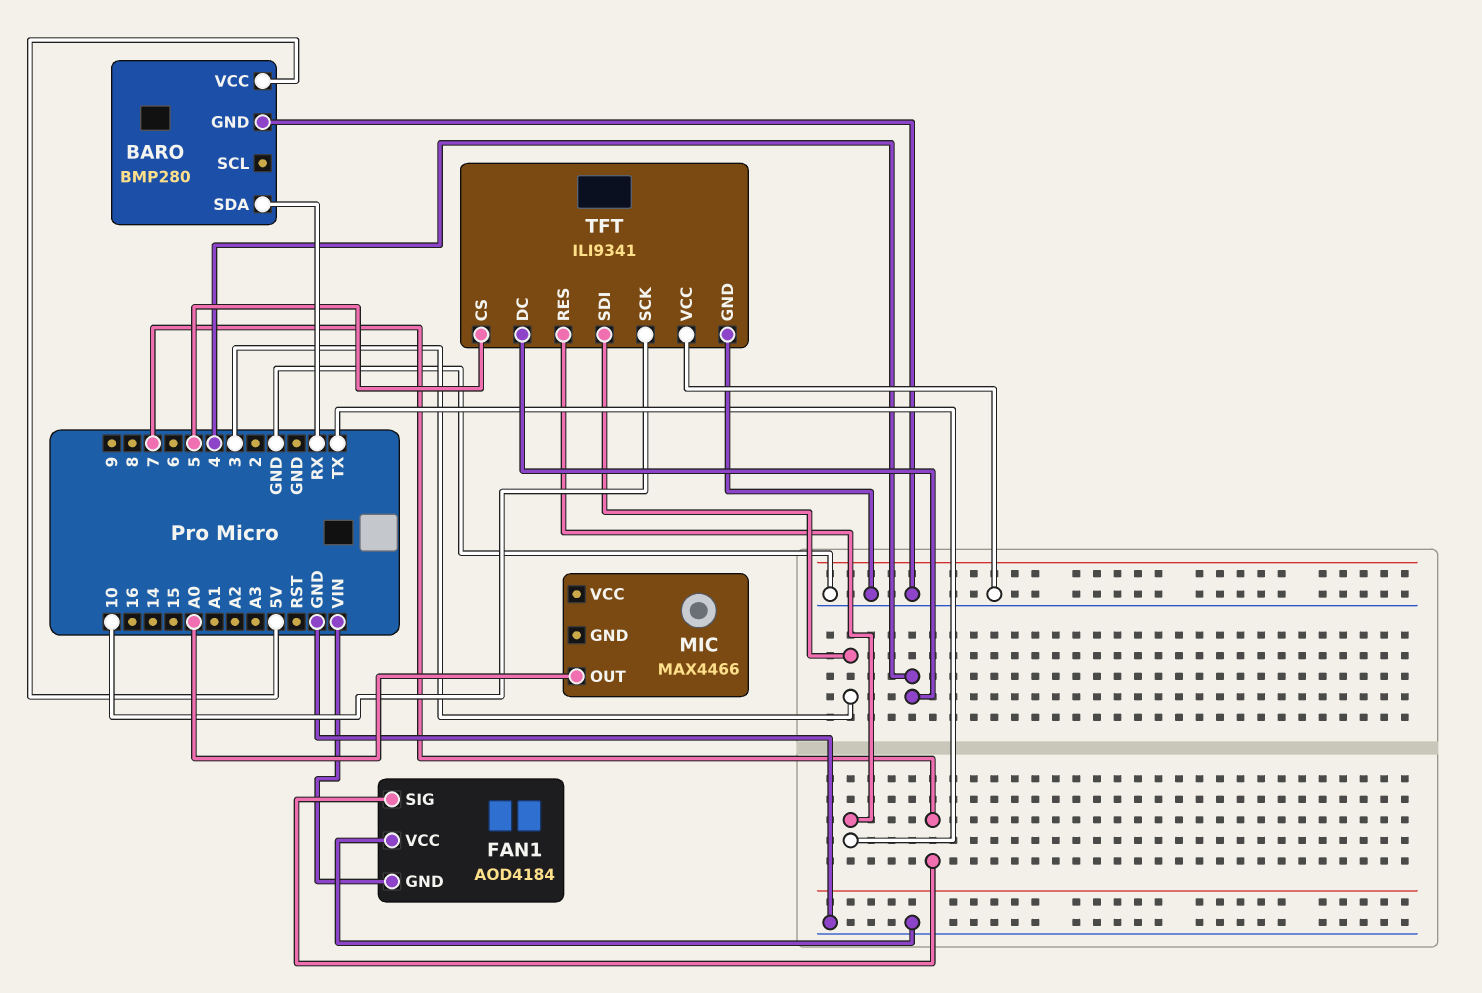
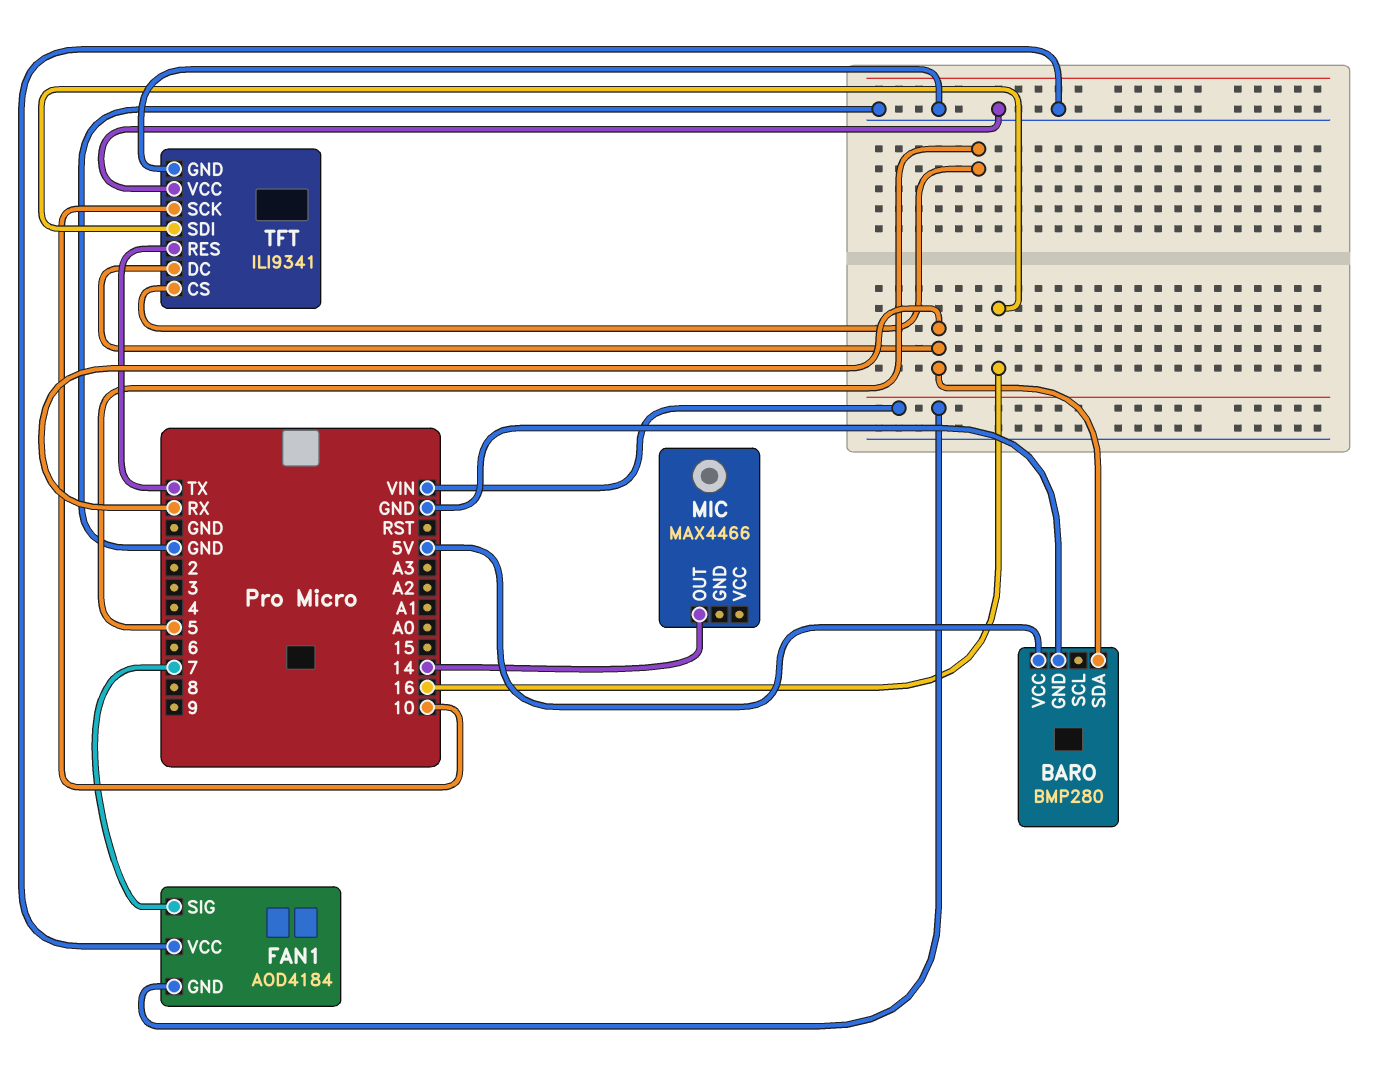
MIC pin OUT: A0 -> 14
TFT pin DC: 4 -> RX
TFT pin SDI: 3 -> 16

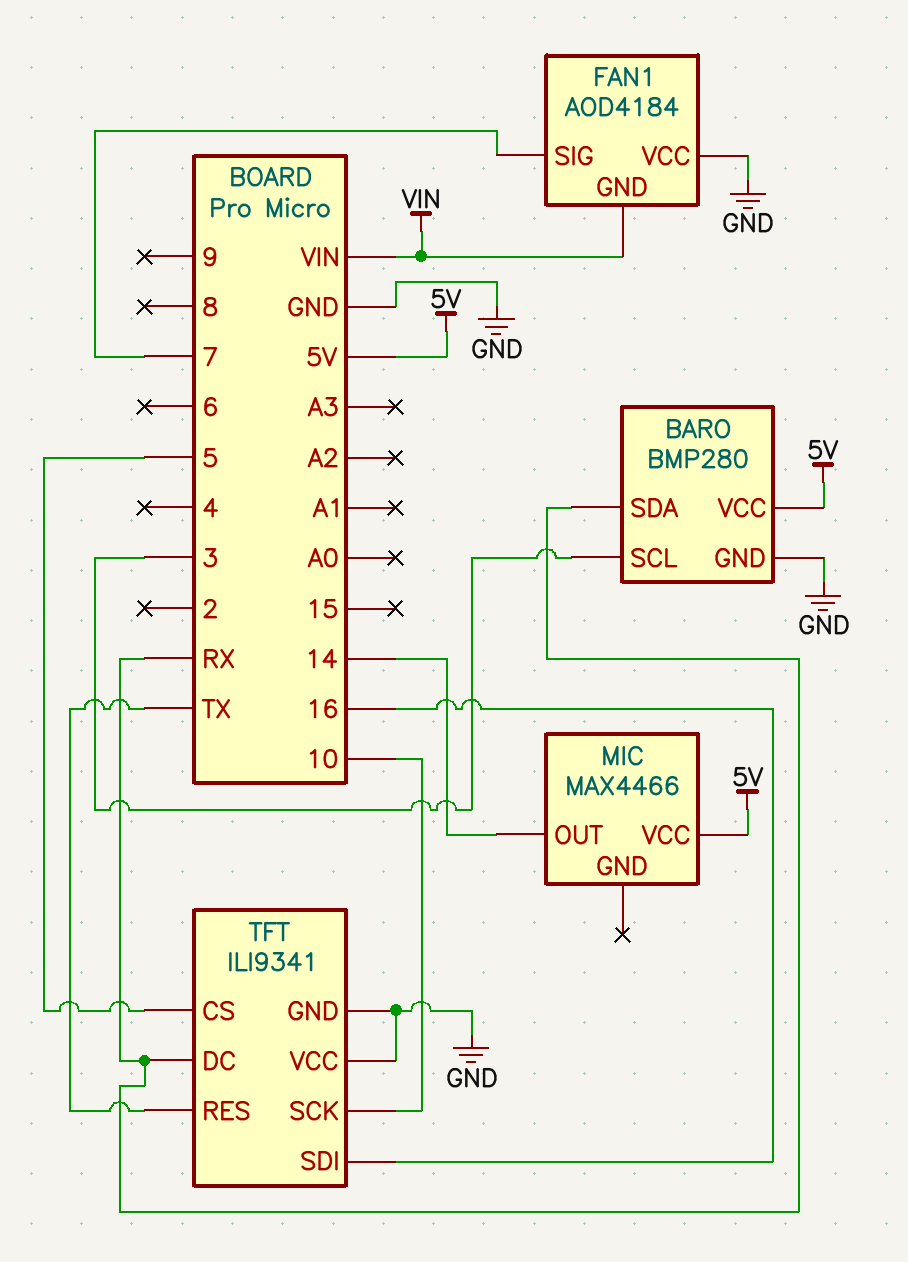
BARO pin SCL: none -> 3
MIC pin VCC: none -> 5V

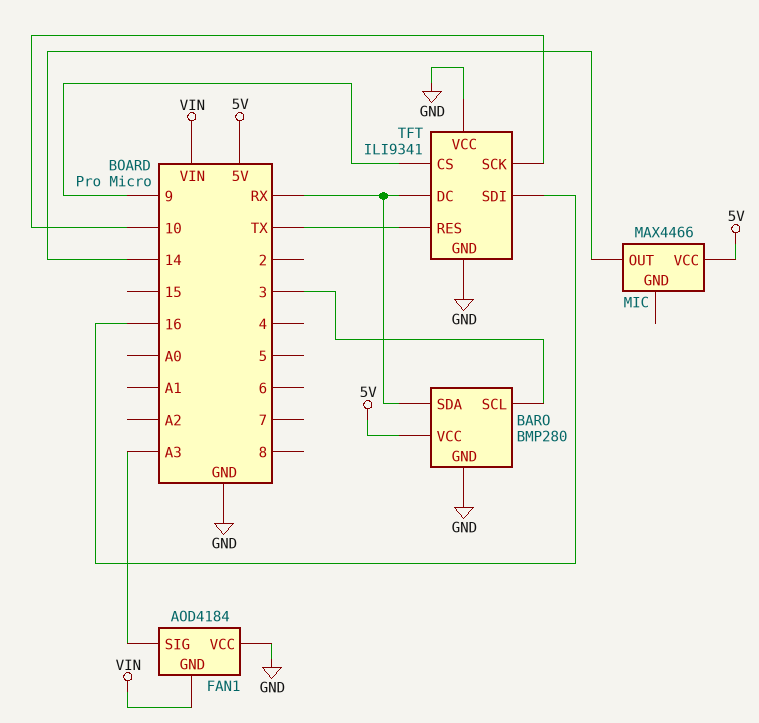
FAN1 pin SIG: 7 -> A3
TFT pin CS: 5 -> 9

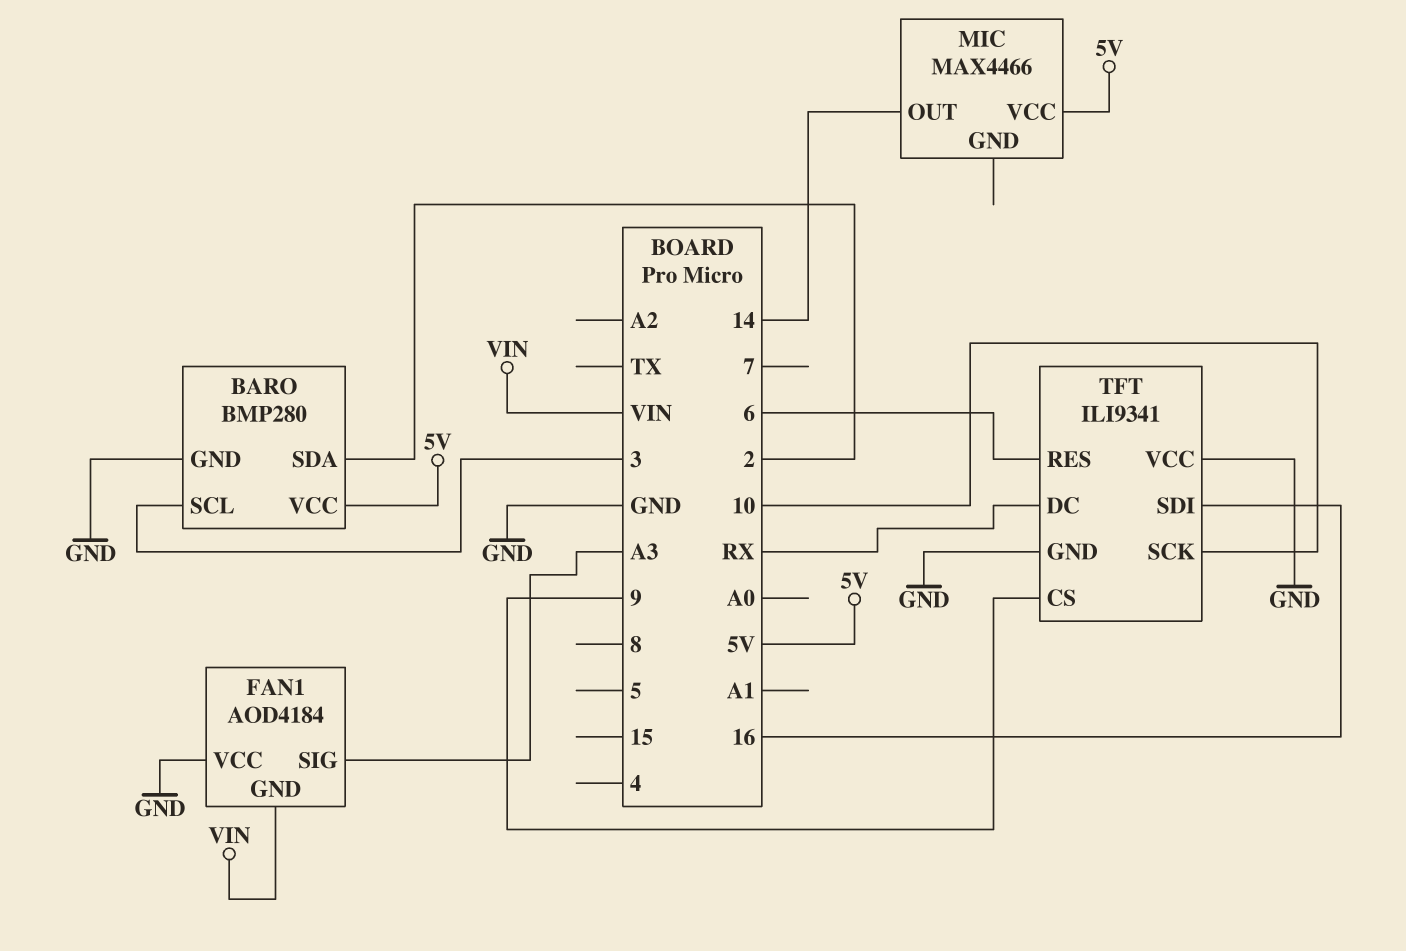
BARO pin SDA: RX -> 2
TFT pin RES: TX -> 6

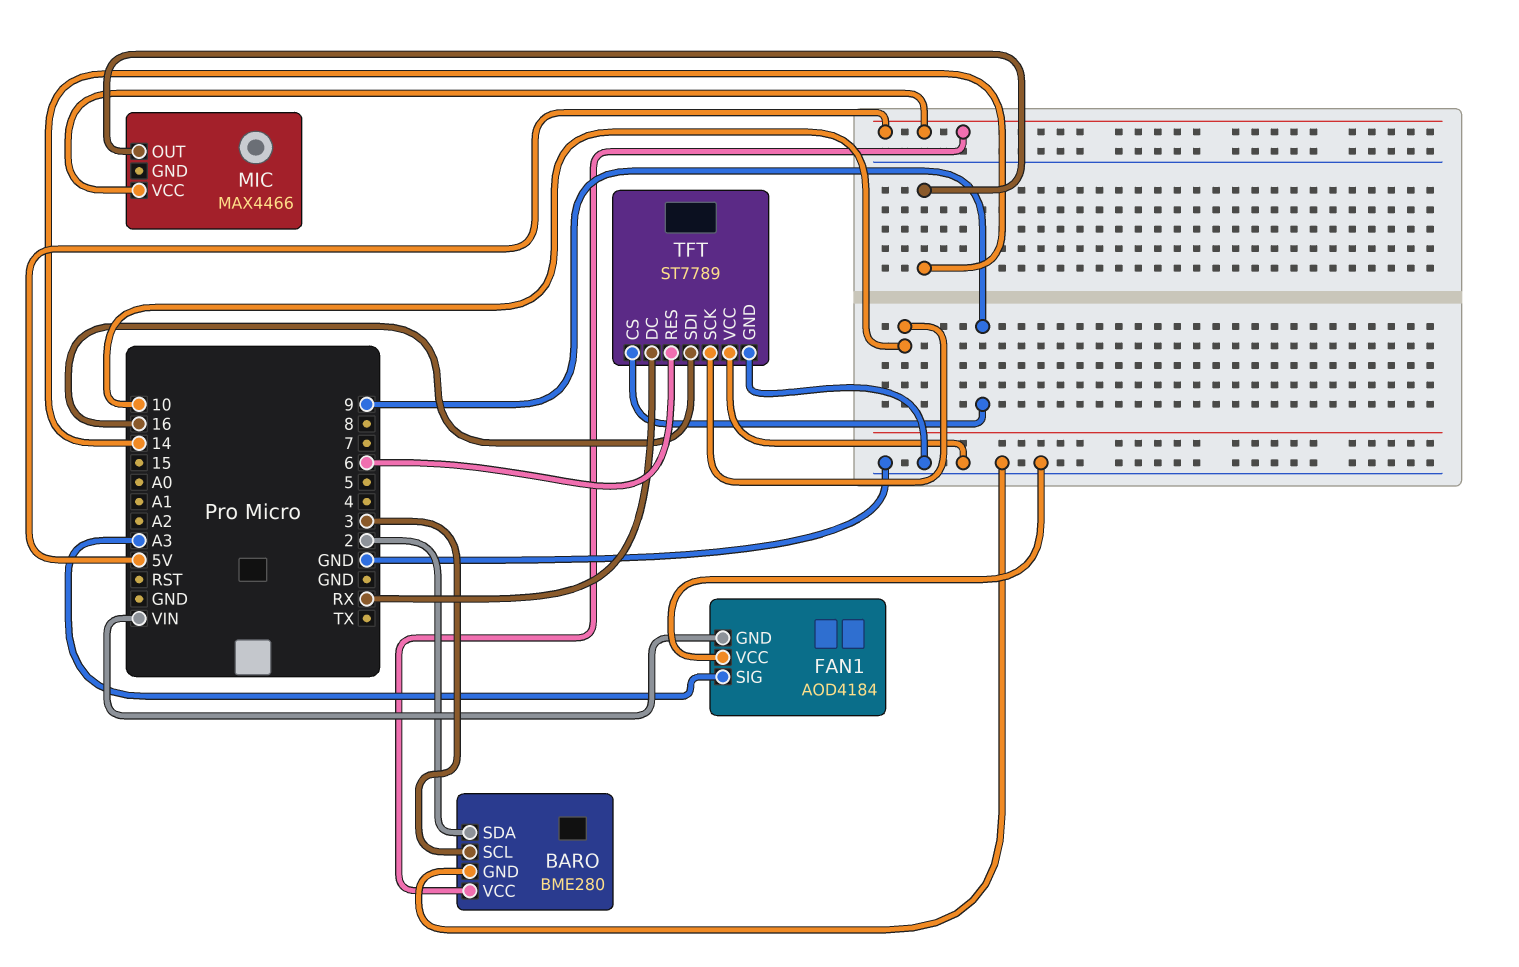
BARO: BMP280 -> BME280
TFT: ILI9341 -> ST7789

